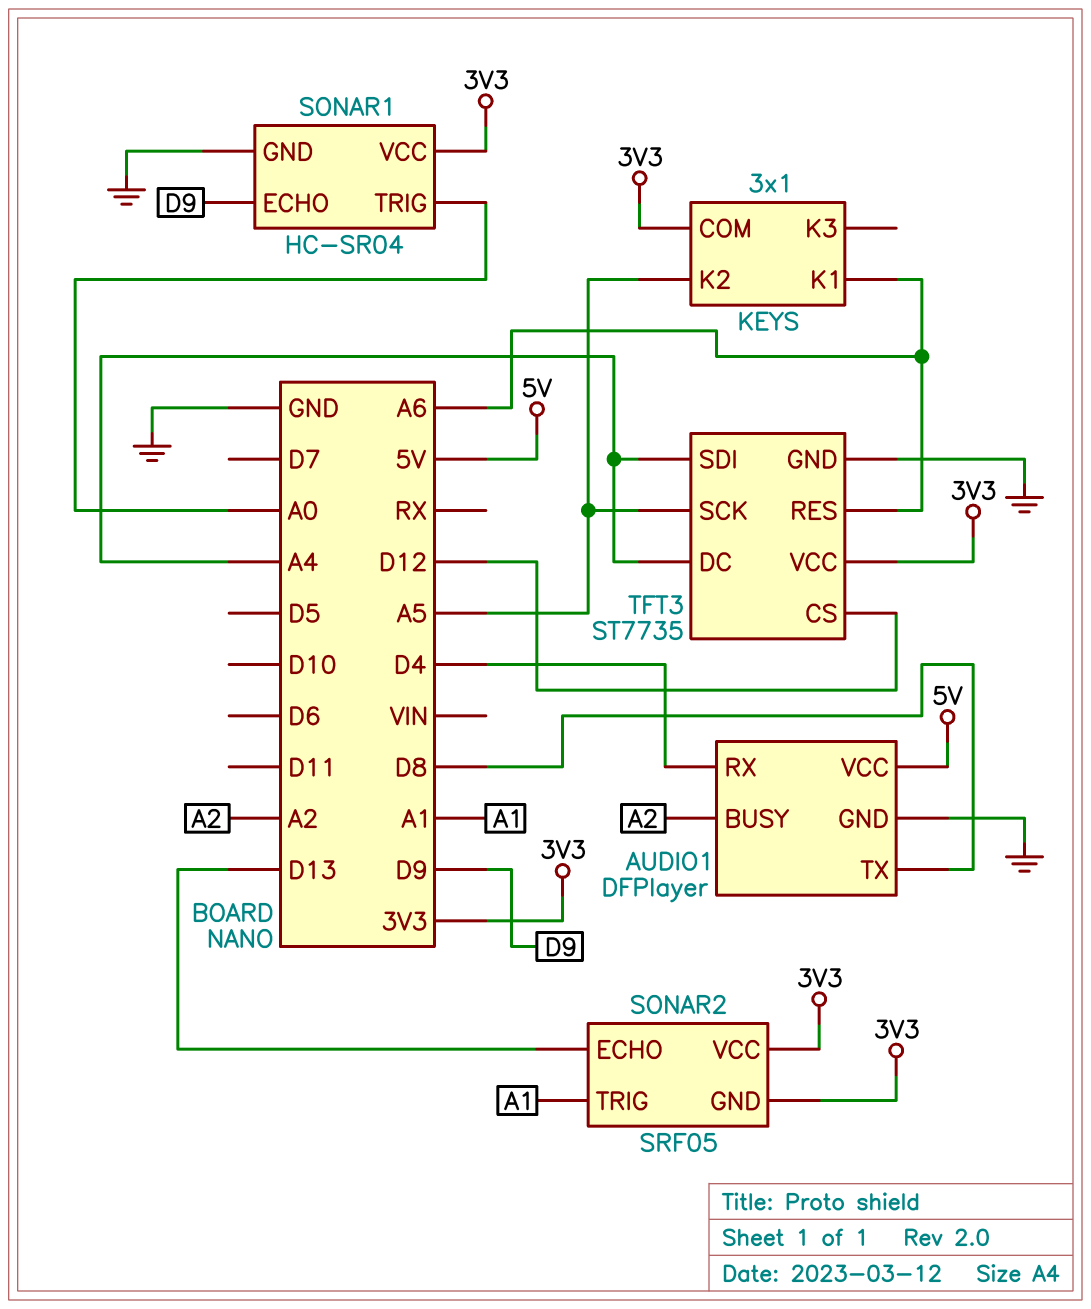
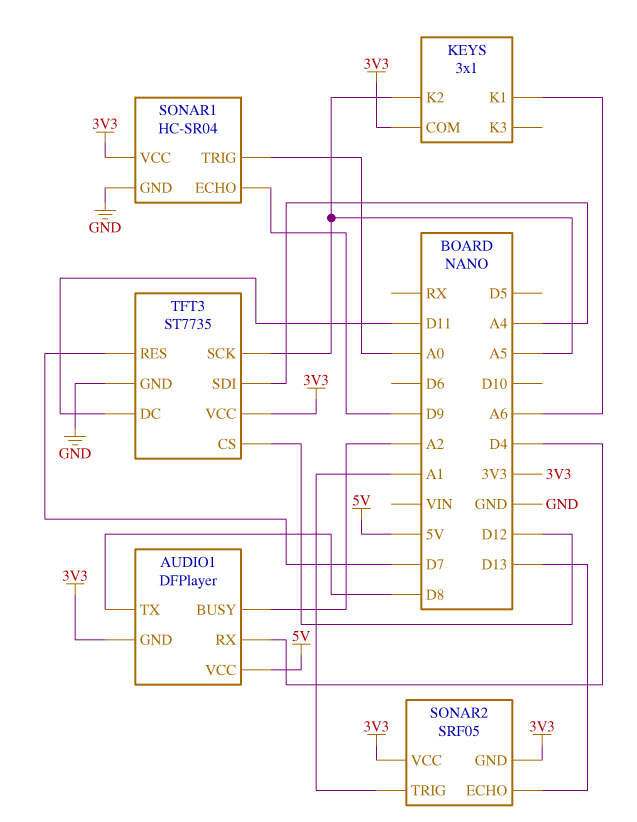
AUDIO1 pin GND: GND -> 3V3
TFT3 pin DC: A4 -> D11
TFT3 pin RES: A6 -> D7

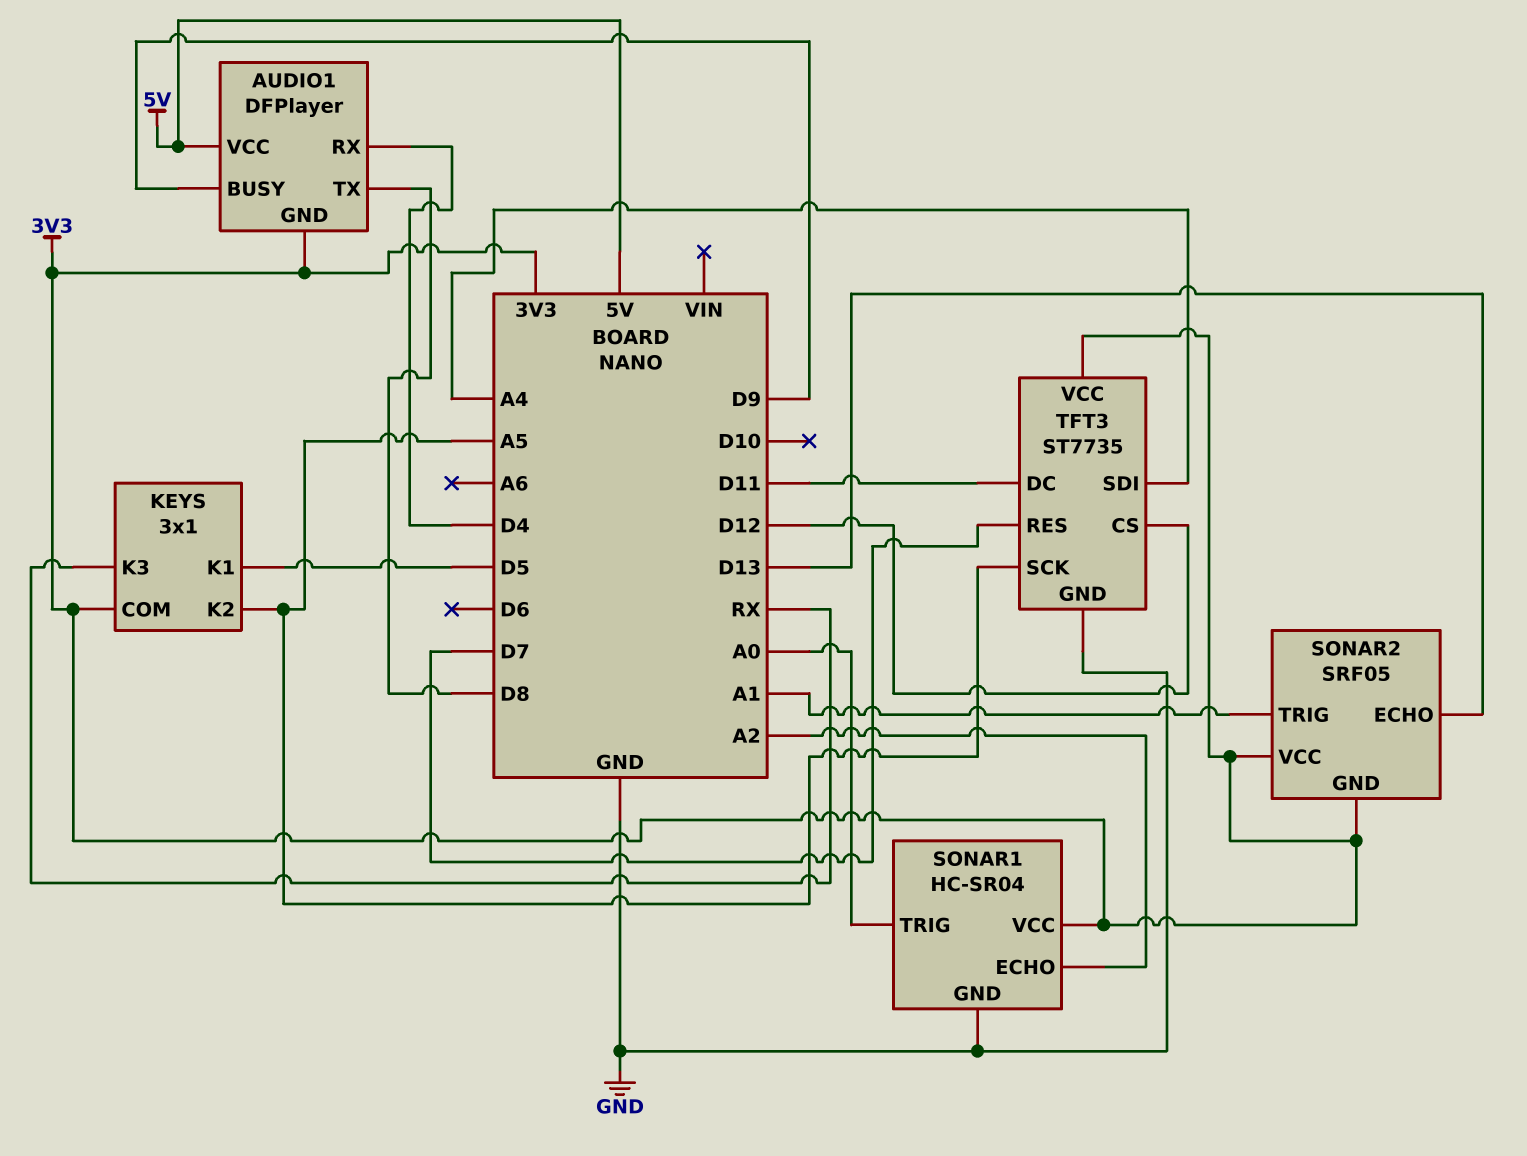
AUDIO1 pin BUSY: A2 -> D9
KEYS pin K1: A6 -> D5
KEYS pin K3: none -> RX
SONAR1 pin ECHO: D9 -> A2

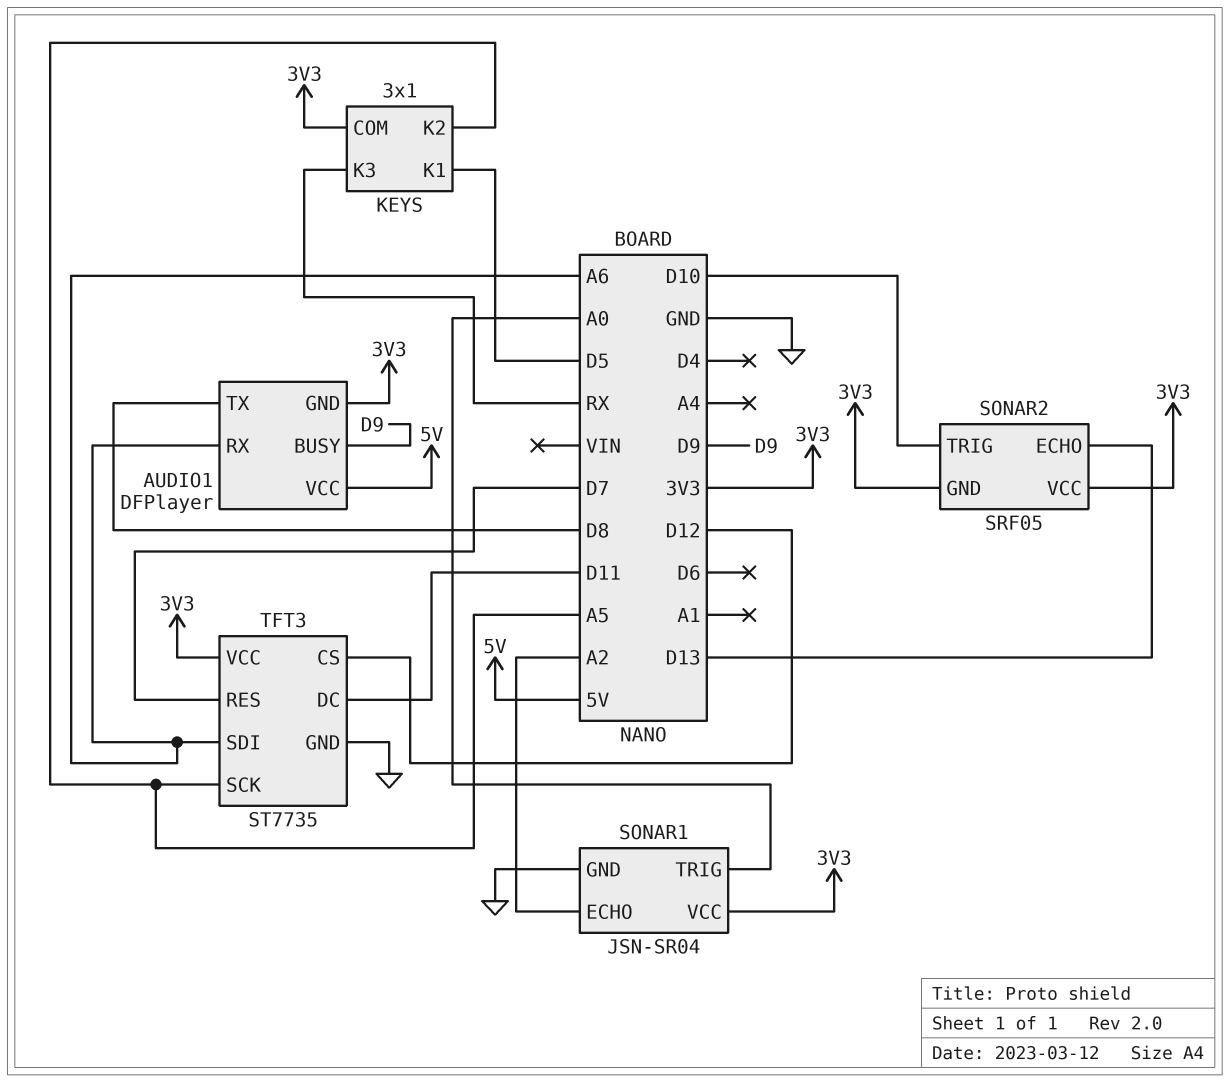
AUDIO1 pin RX: D4 -> A6
SONAR1: HC-SR04 -> JSN-SR04
SONAR2 pin TRIG: A1 -> D10
TFT3 pin SDI: A4 -> A6

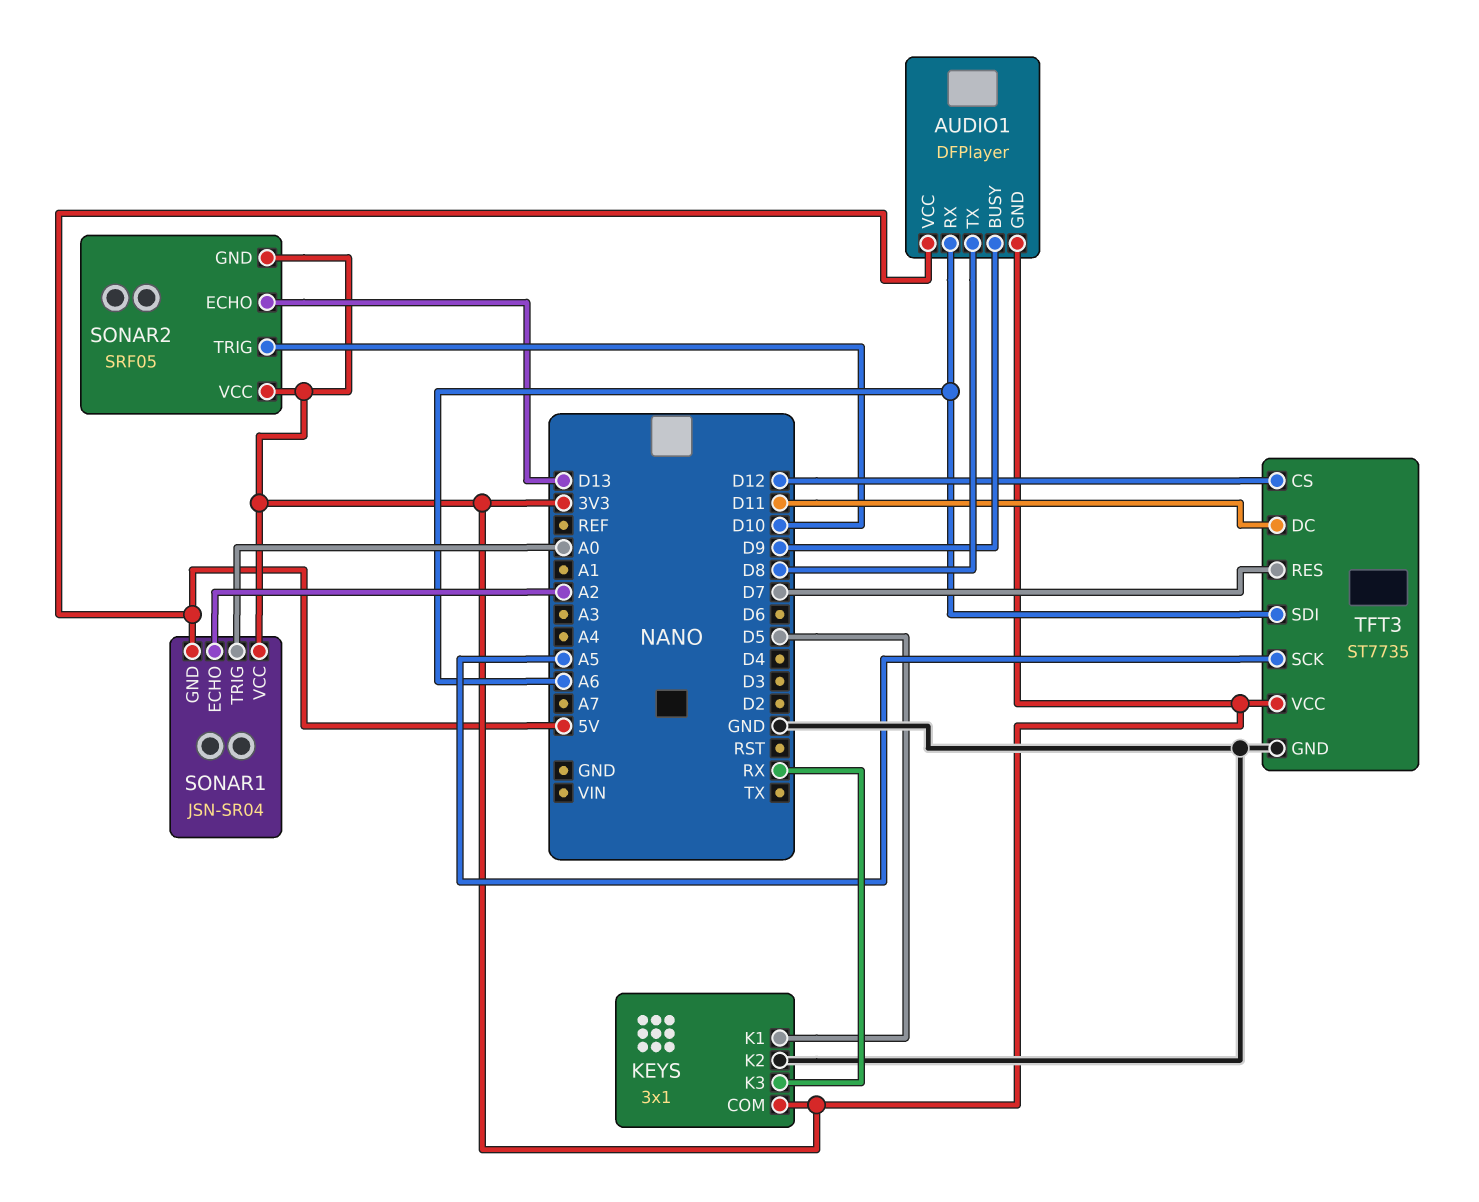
KEYS pin K2: A5 -> GND
SONAR1 pin GND: GND -> 5V

